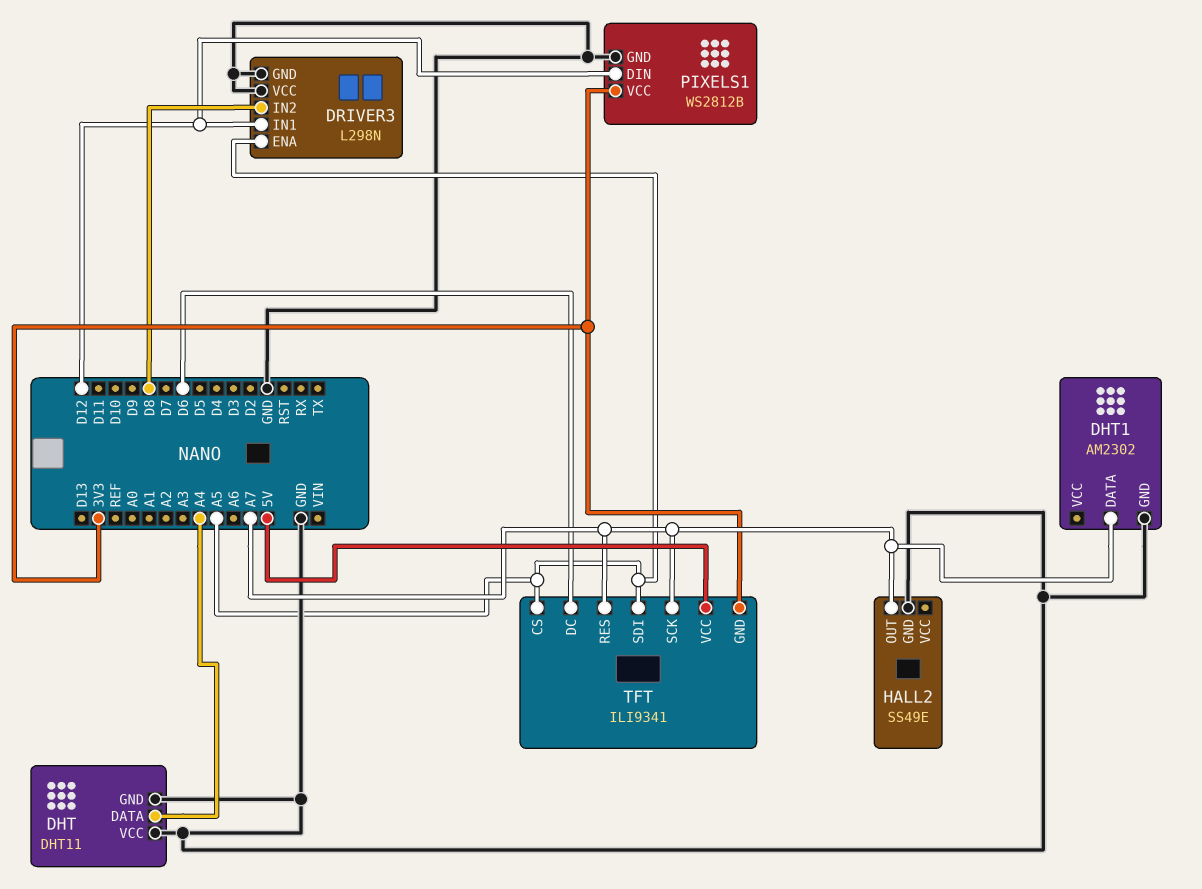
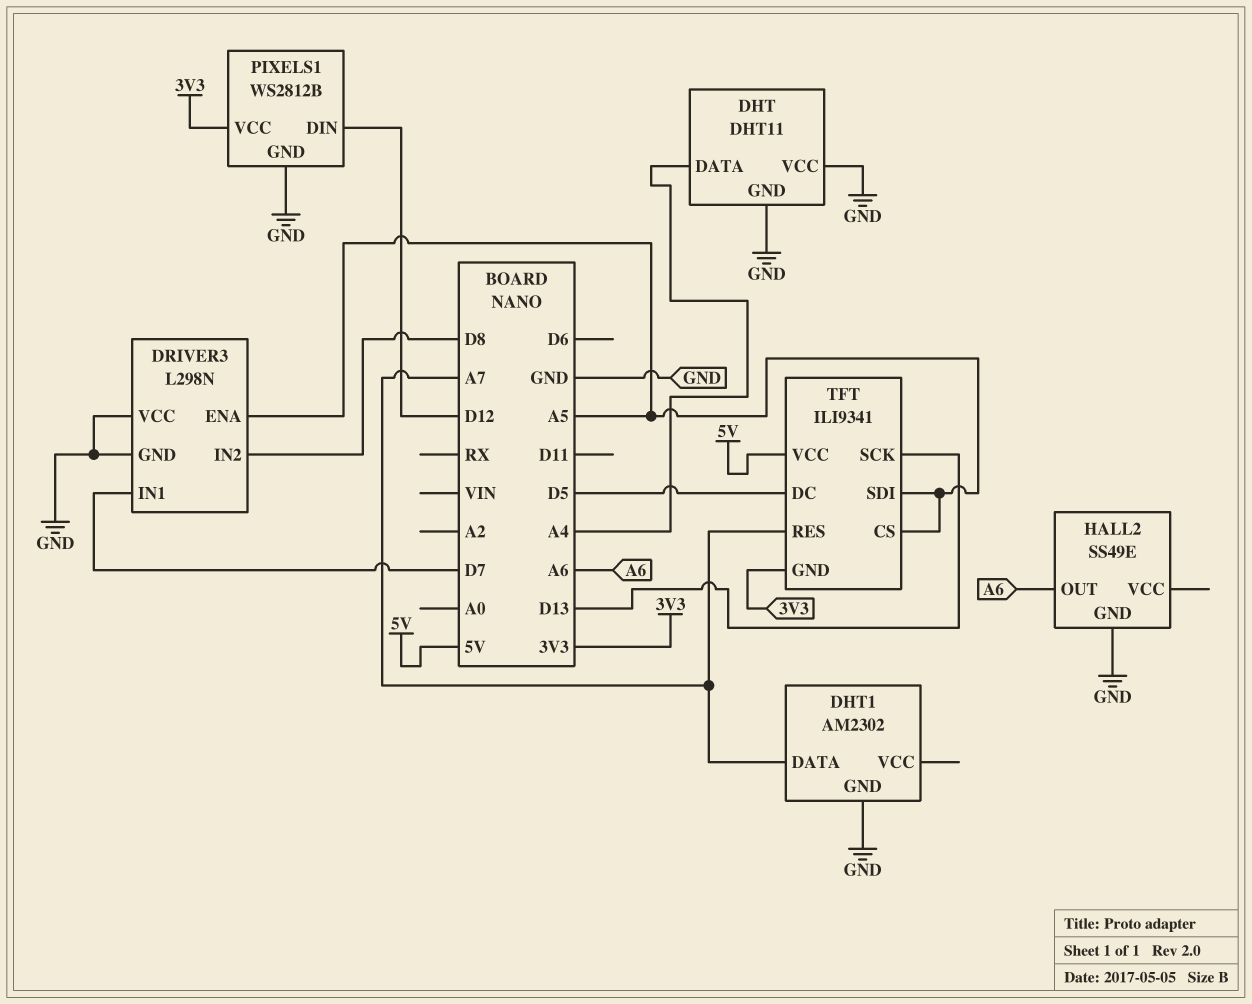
DRIVER3 pin IN1: D12 -> D7
HALL2 pin OUT: A7 -> A6
TFT pin DC: D6 -> D5
TFT pin SCK: A7 -> D13

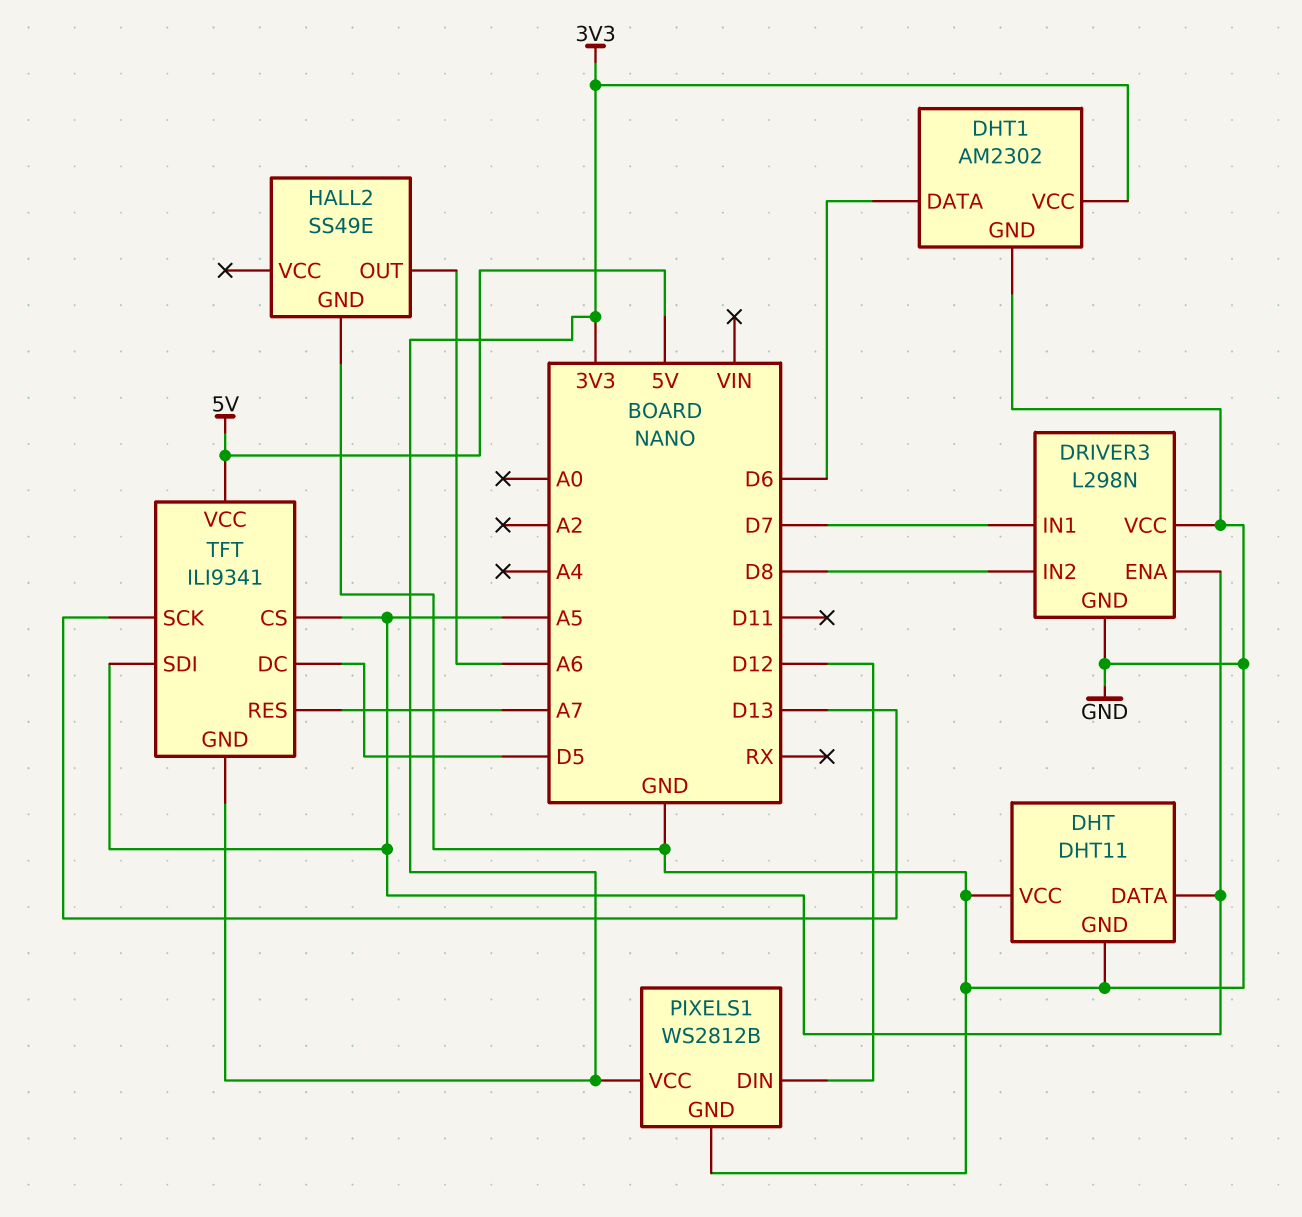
DHT pin DATA: A4 -> A5
DHT1 pin DATA: A7 -> D6
DHT1 pin VCC: none -> 3V3

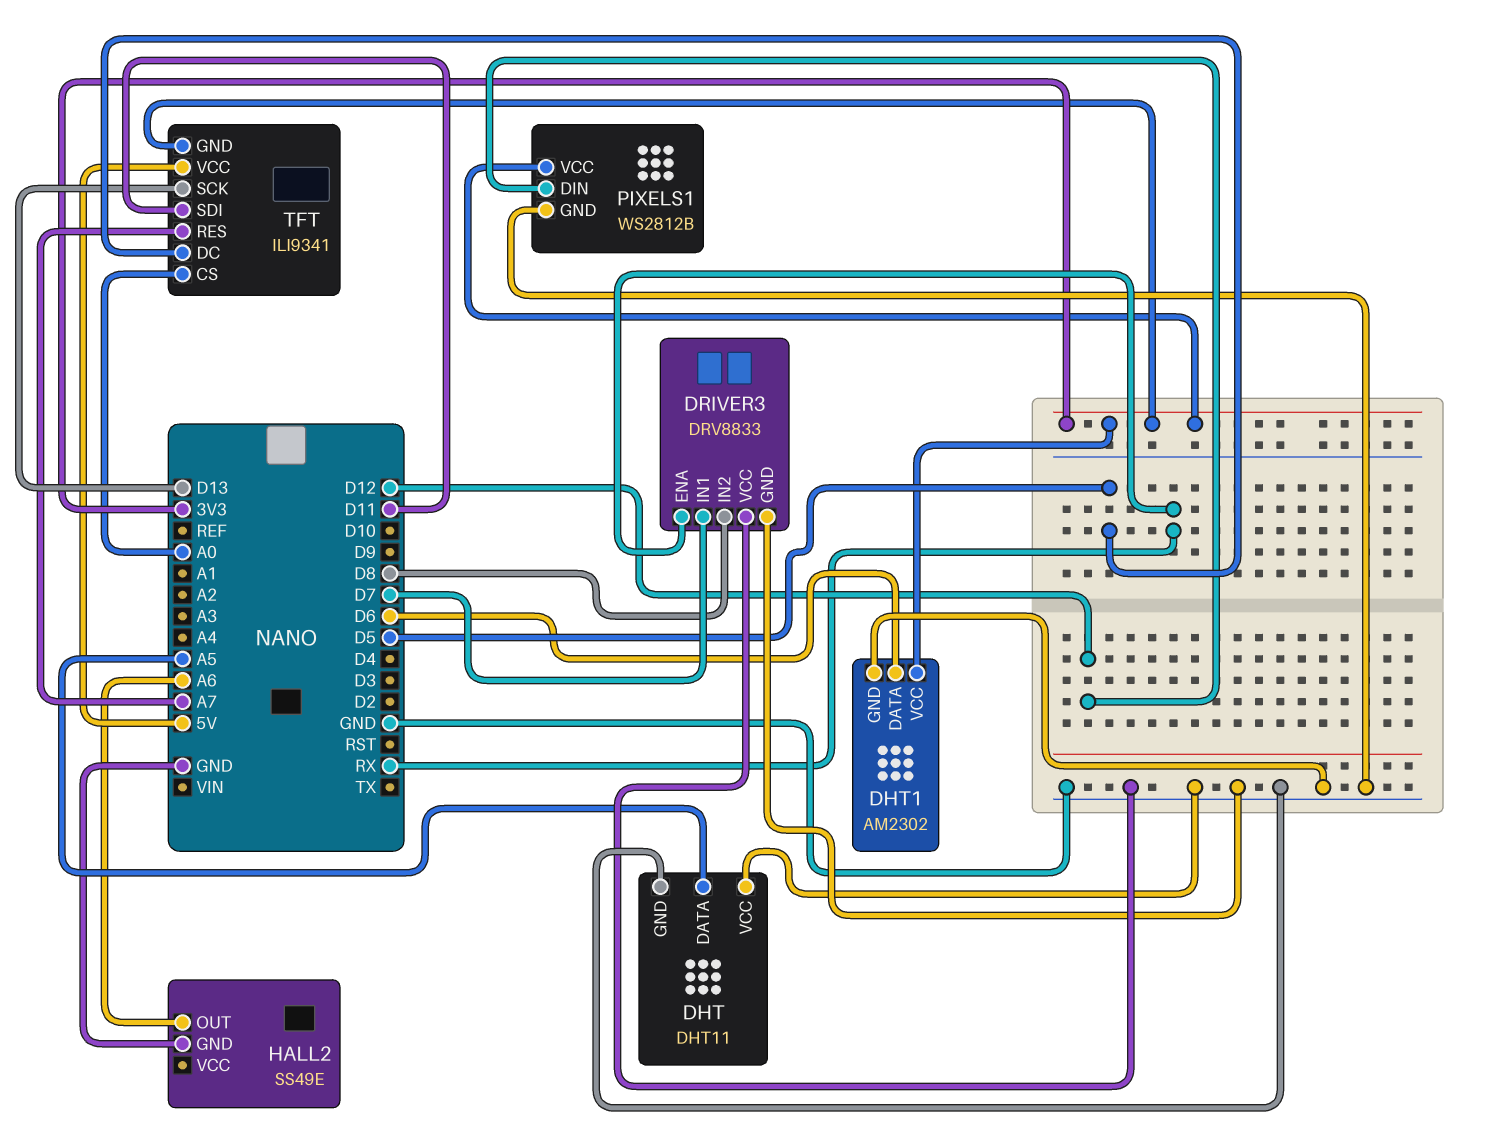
DRIVER3: L298N -> DRV8833
DRIVER3 pin ENA: A5 -> RX
TFT pin CS: A5 -> A0
TFT pin SDI: A5 -> D11

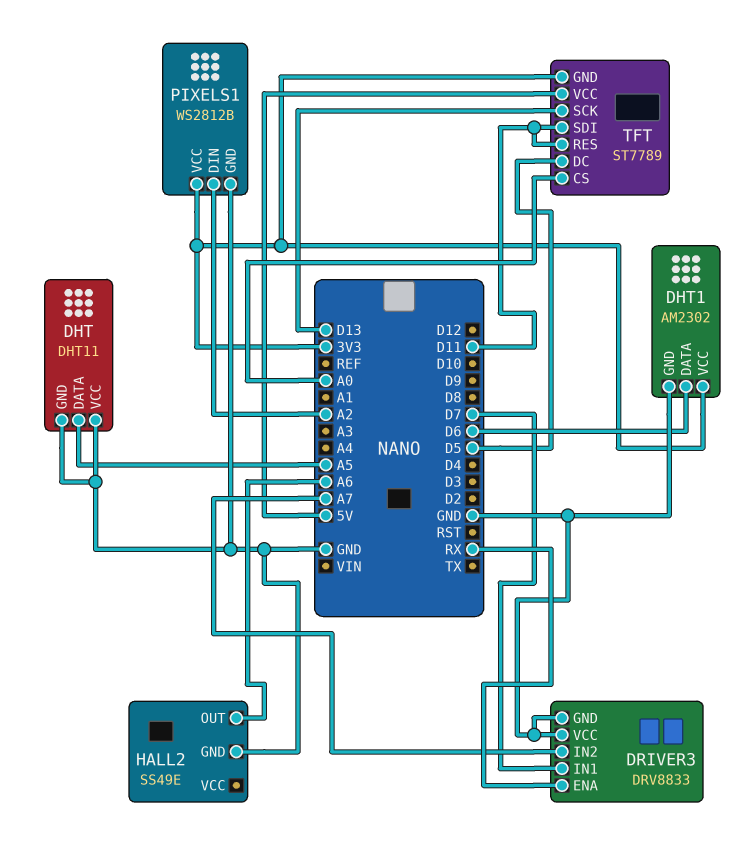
DRIVER3 pin IN2: D8 -> A7
PIXELS1 pin DIN: D12 -> A2
TFT: ILI9341 -> ST7789
TFT pin RES: A7 -> D11

